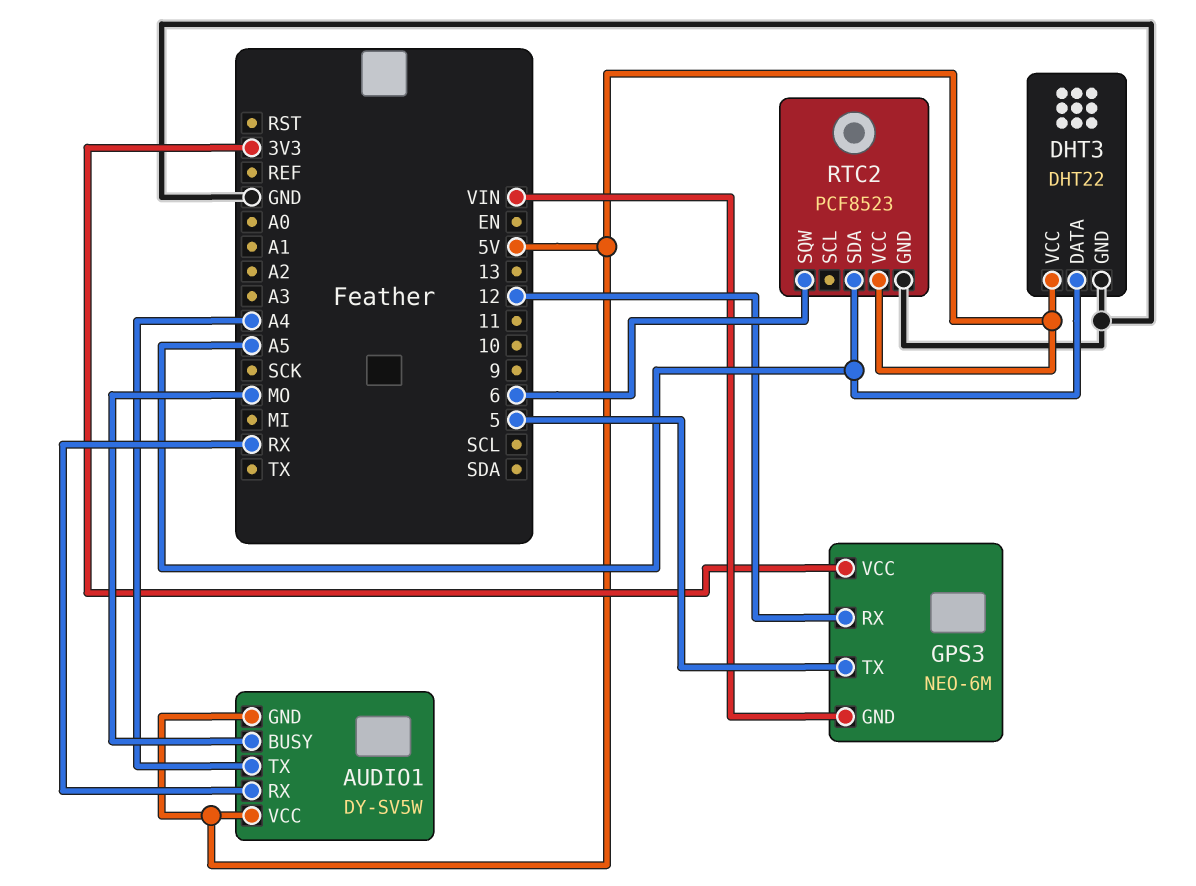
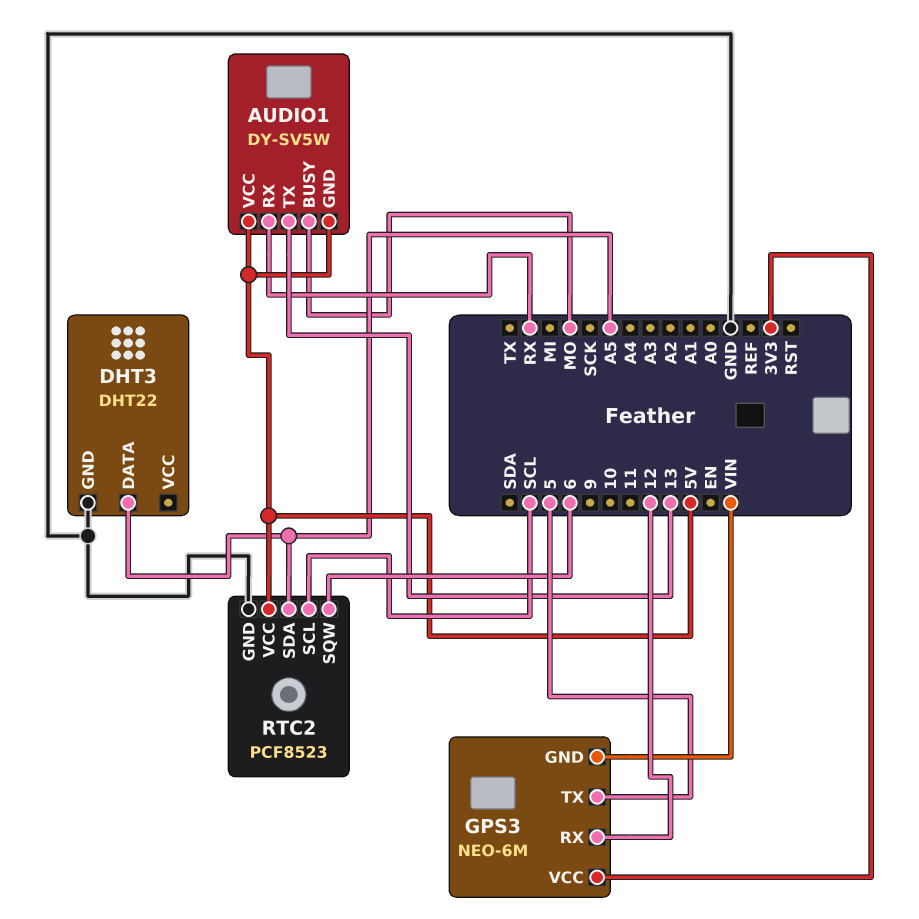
AUDIO1 pin TX: A4 -> 13
DHT3 pin VCC: 5V -> none
RTC2 pin SCL: none -> SCL

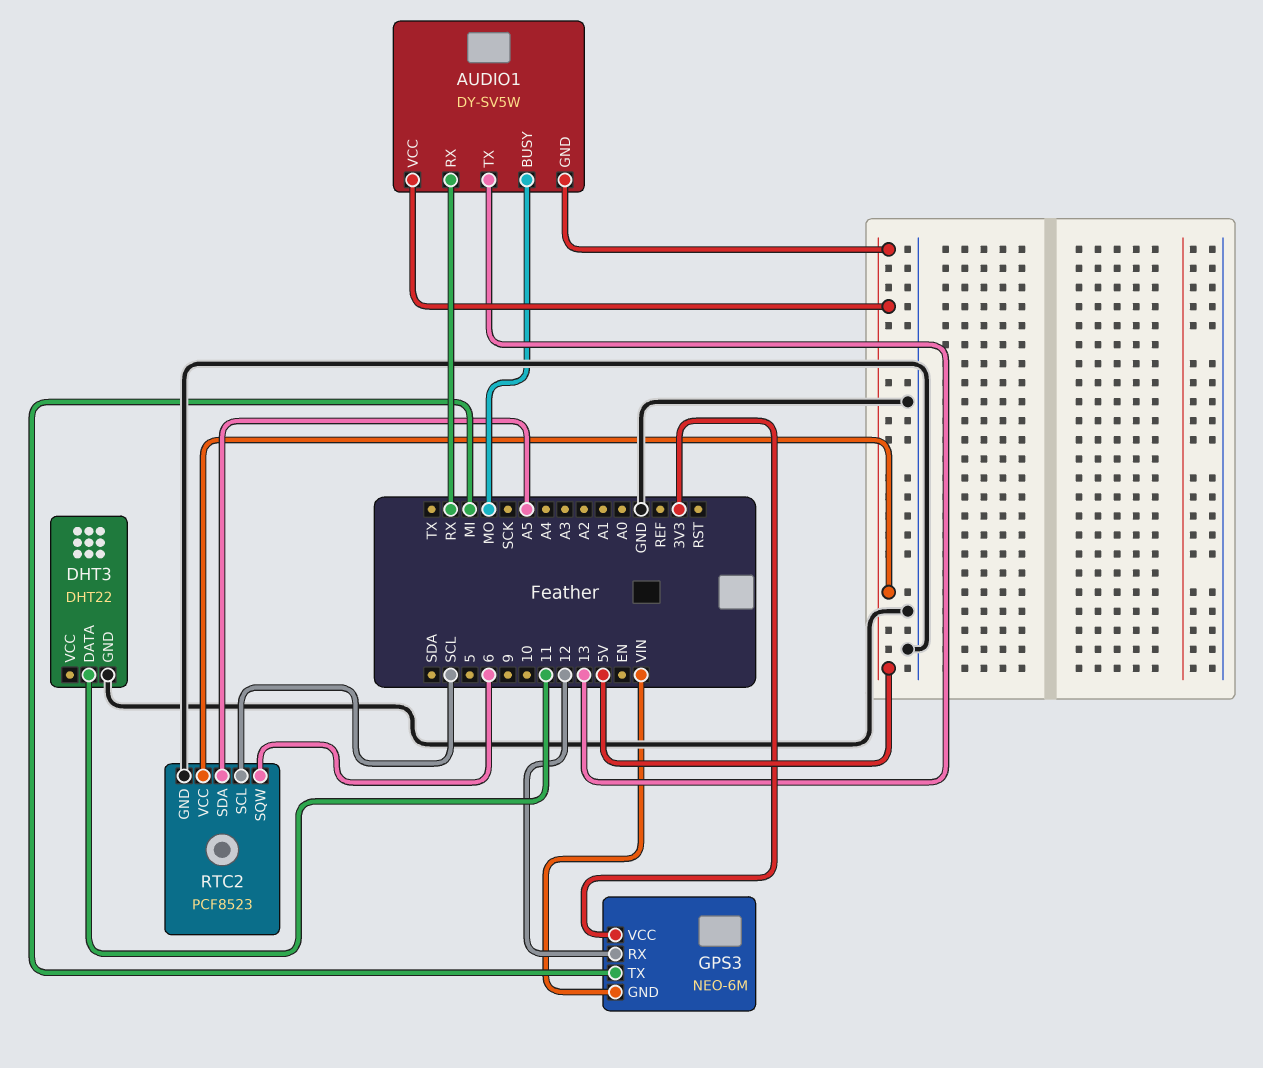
DHT3 pin DATA: A5 -> 11
GPS3 pin TX: 5 -> MI

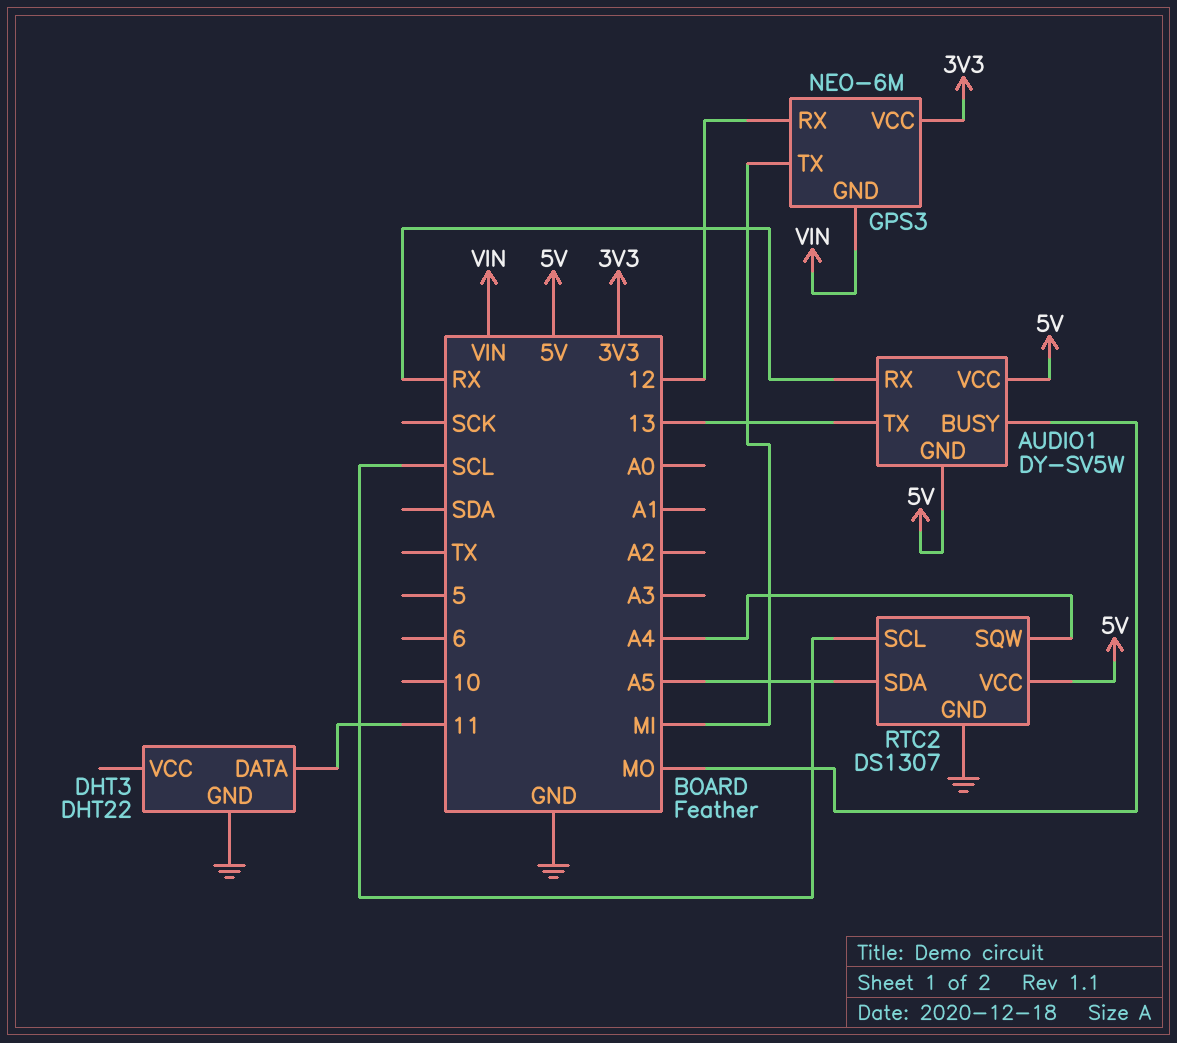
RTC2: PCF8523 -> DS1307
RTC2 pin SQW: 6 -> A4

